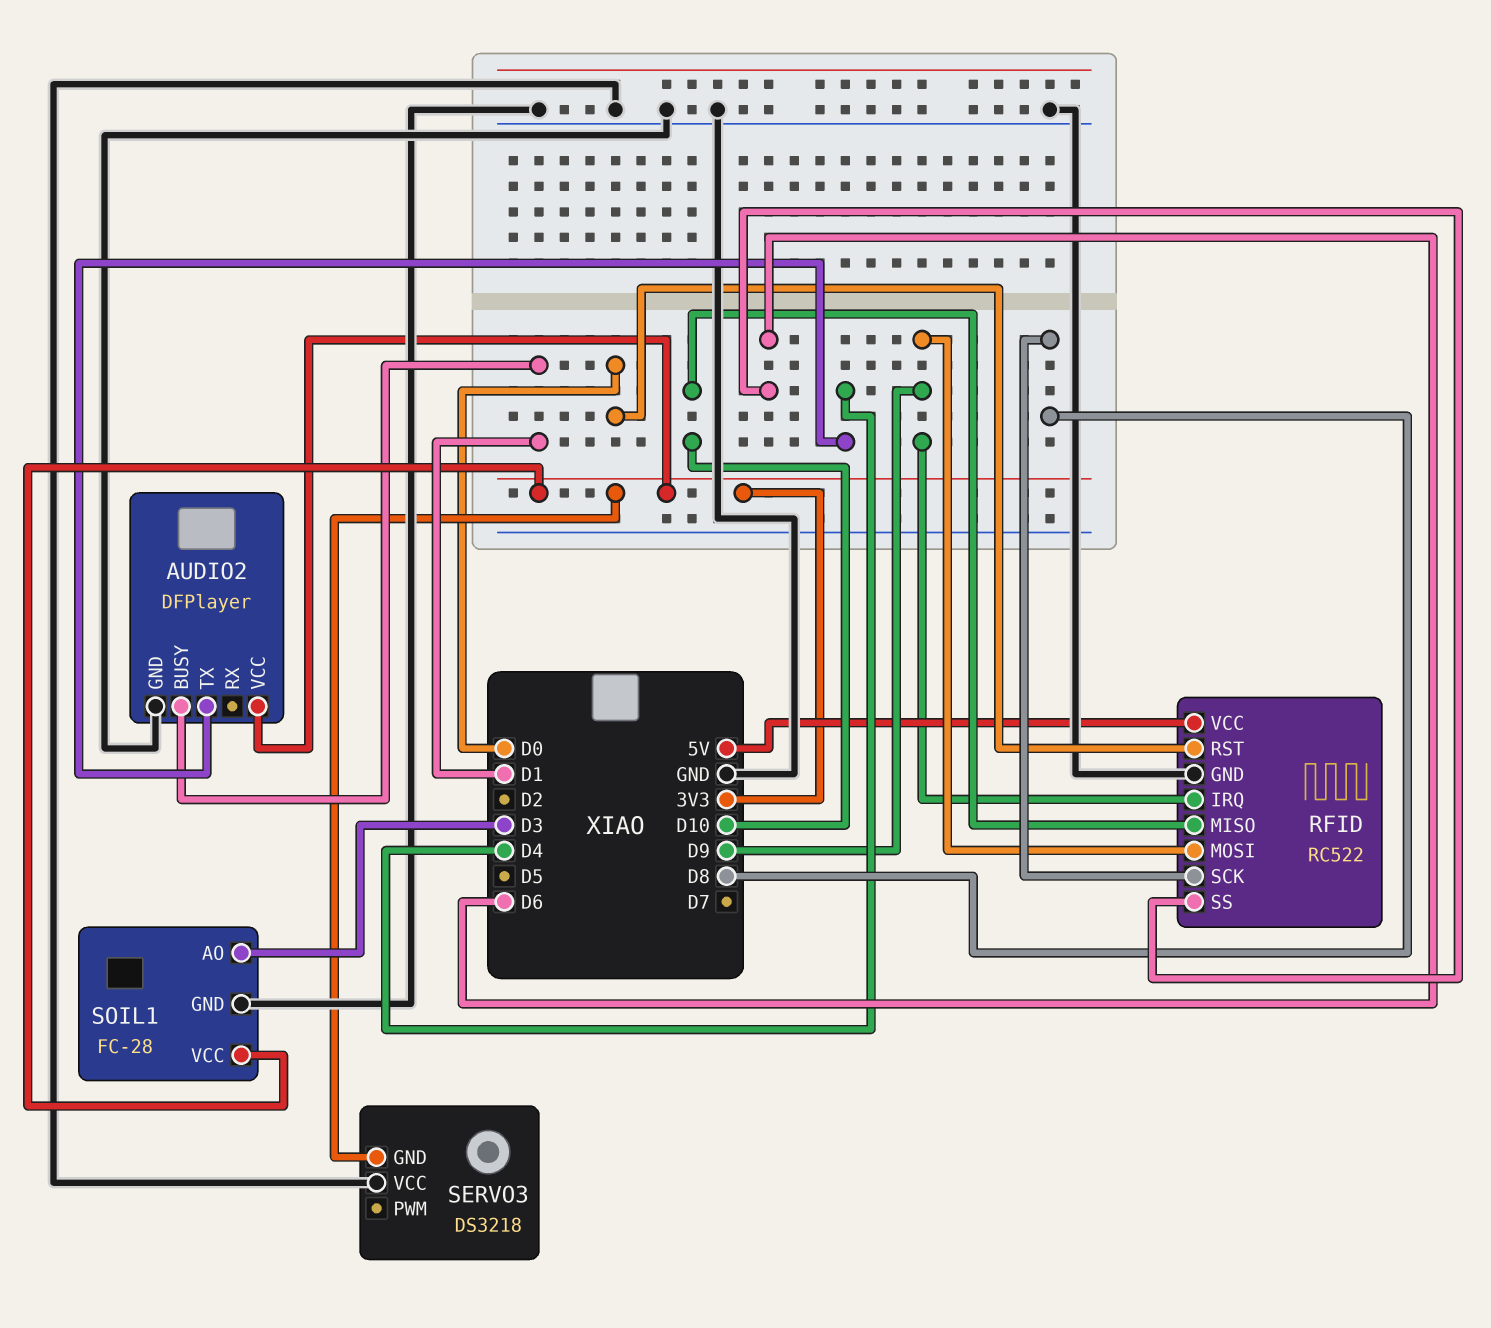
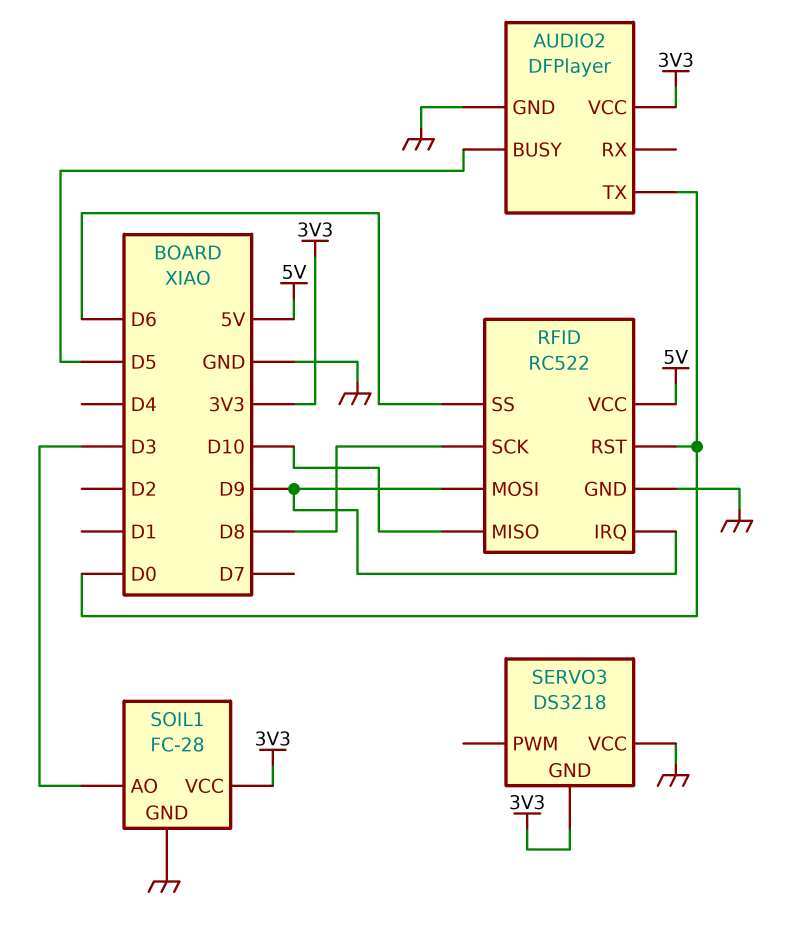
AUDIO2 pin BUSY: D1 -> D5
AUDIO2 pin TX: D4 -> D0

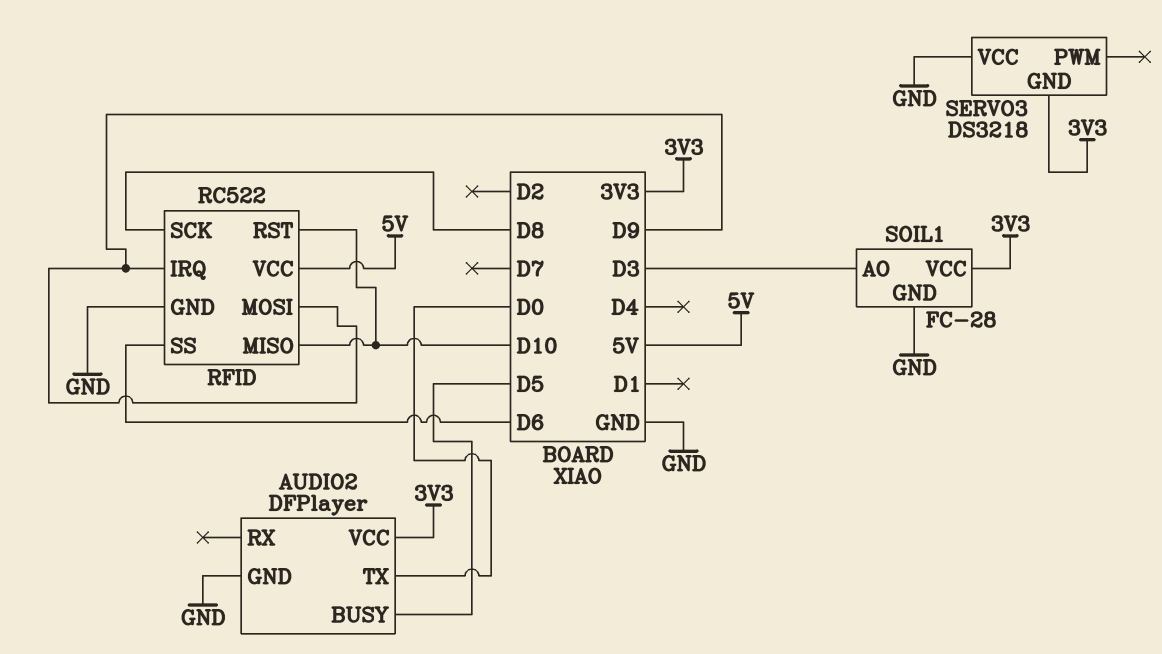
RFID pin RST: D0 -> D10

